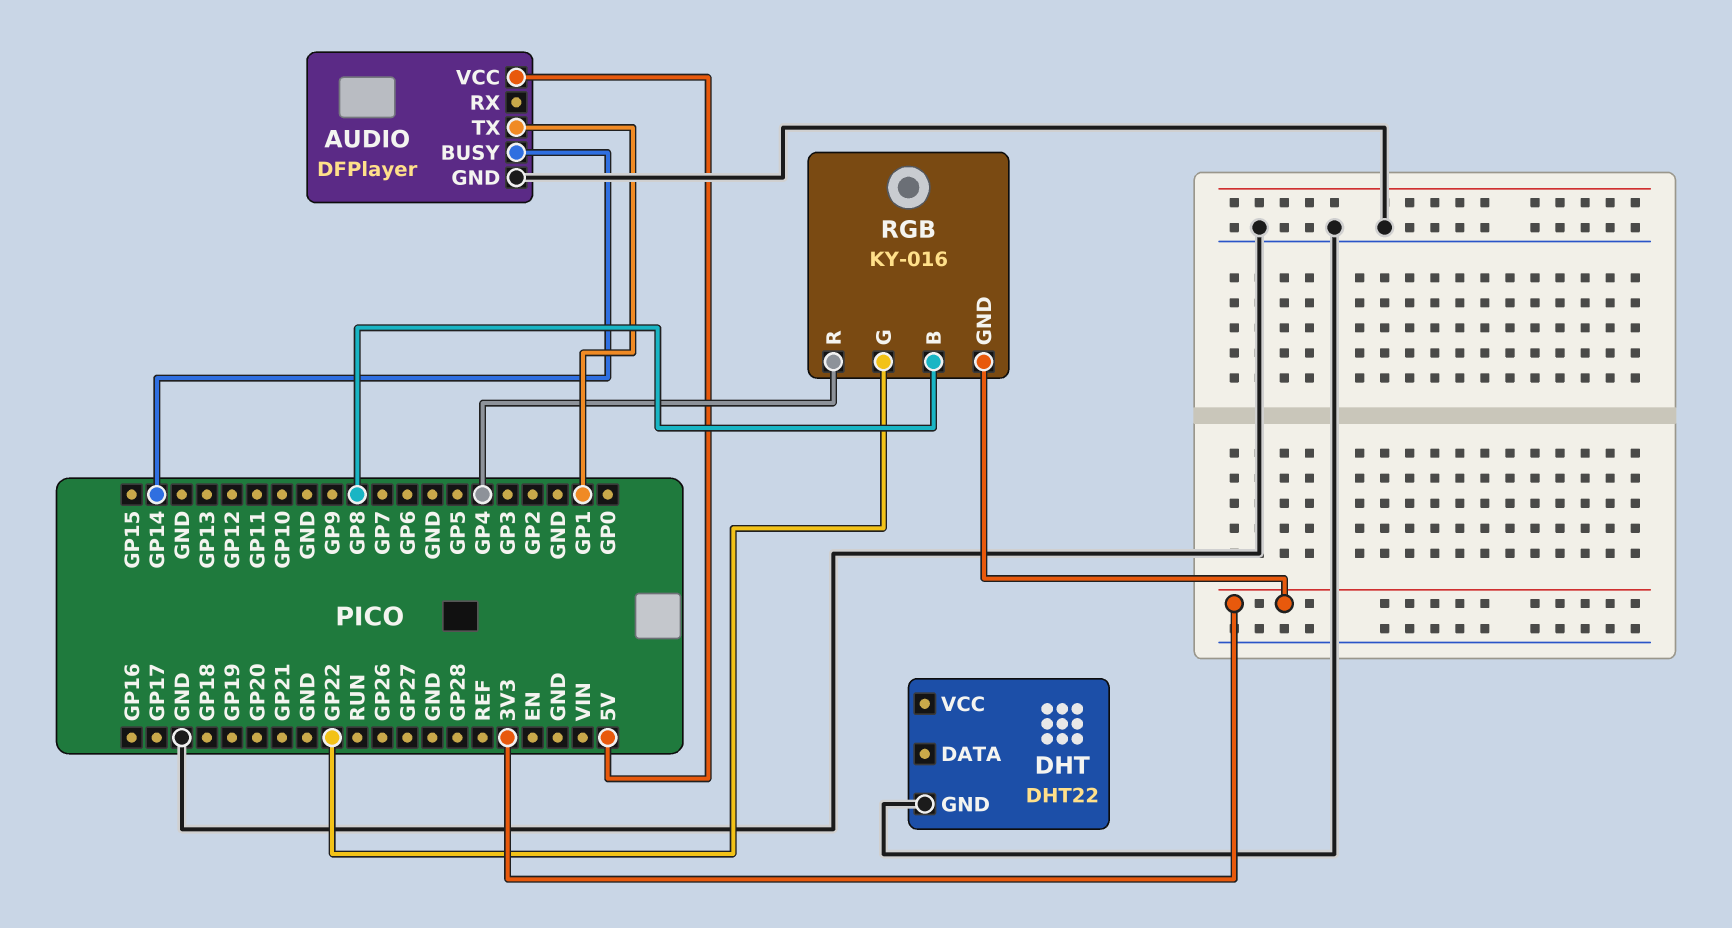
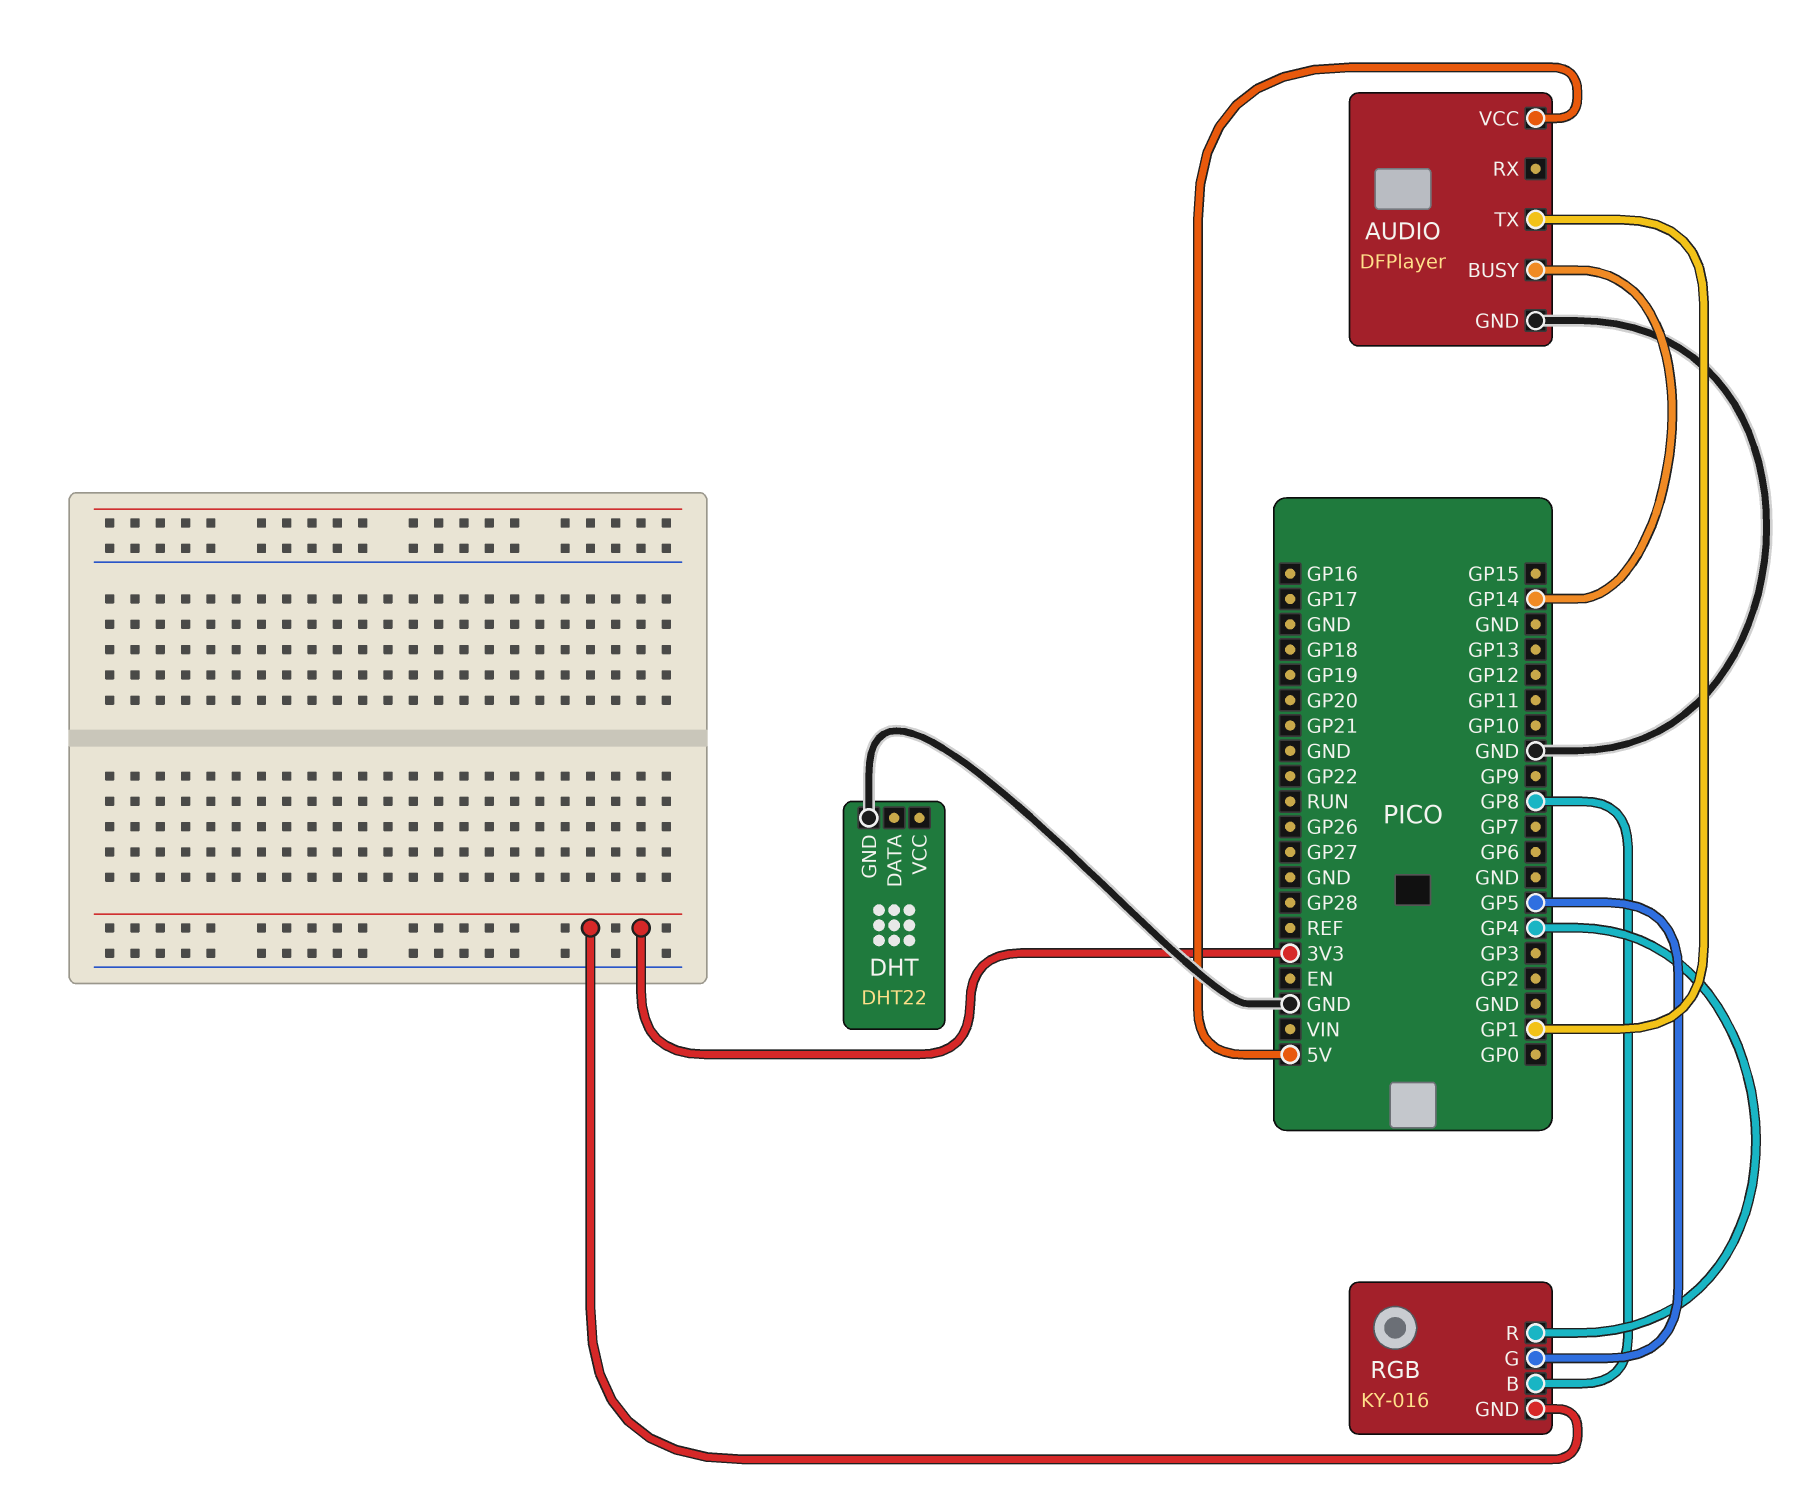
RGB pin G: GP22 -> GP5

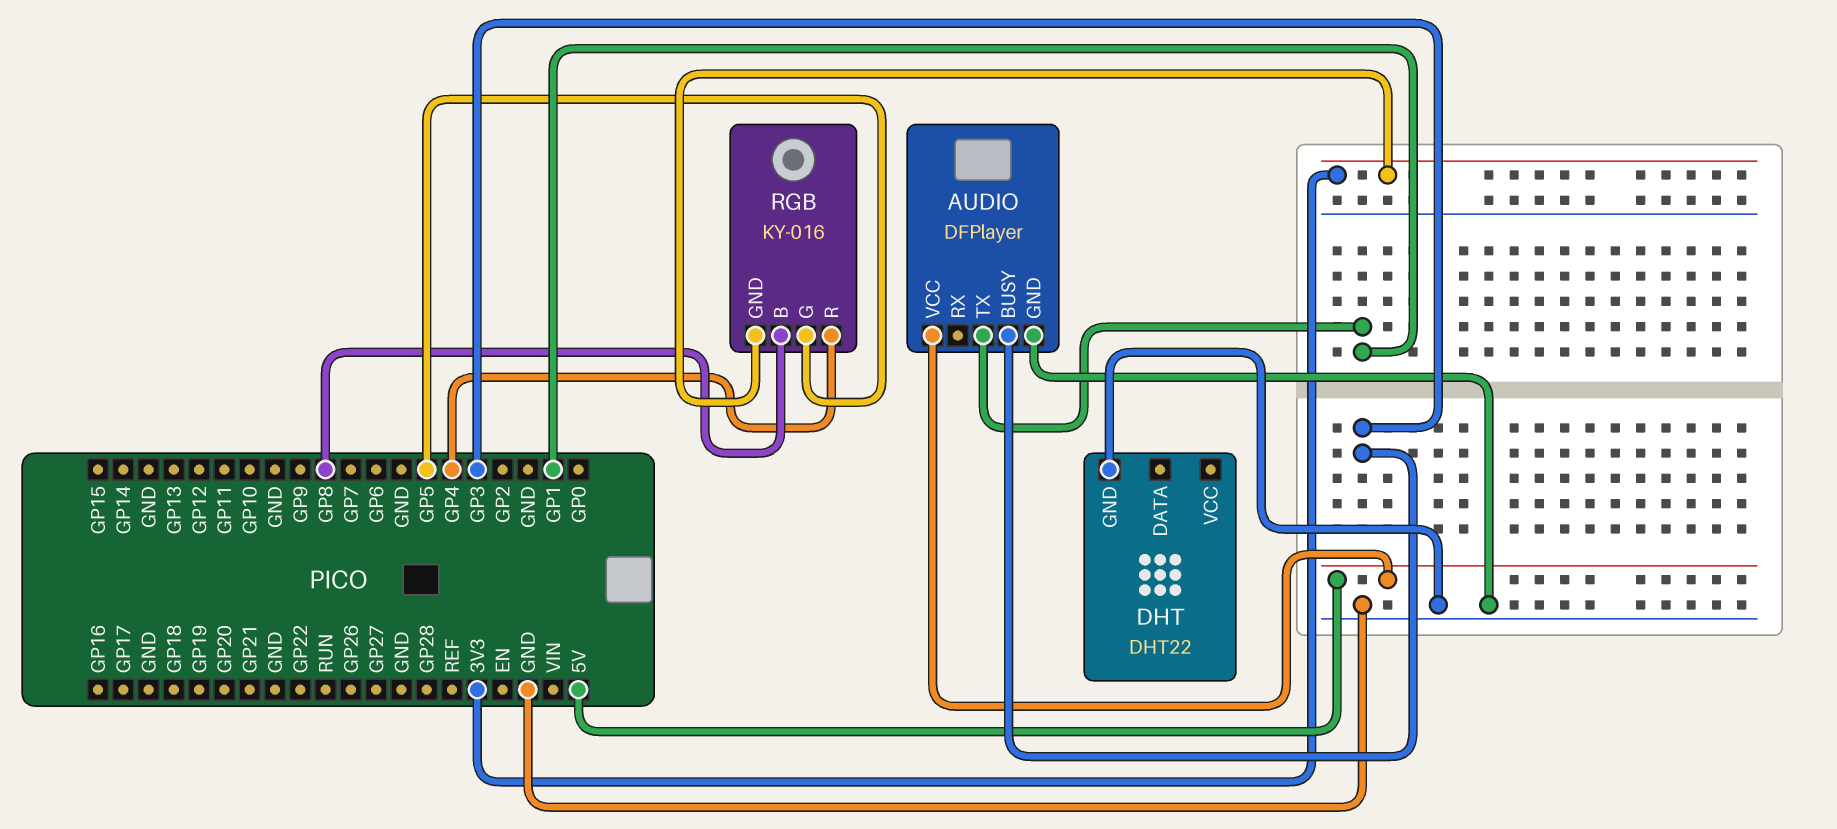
AUDIO pin BUSY: GP14 -> GP3

